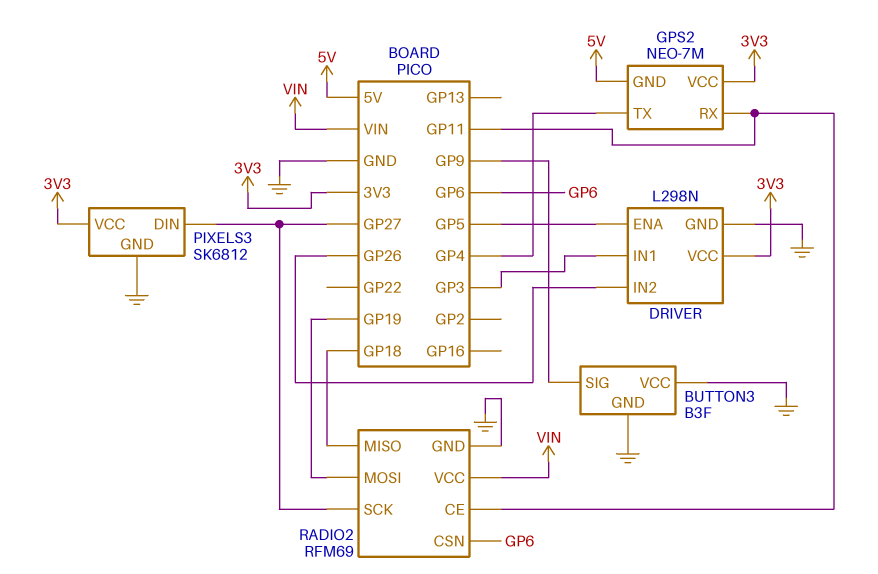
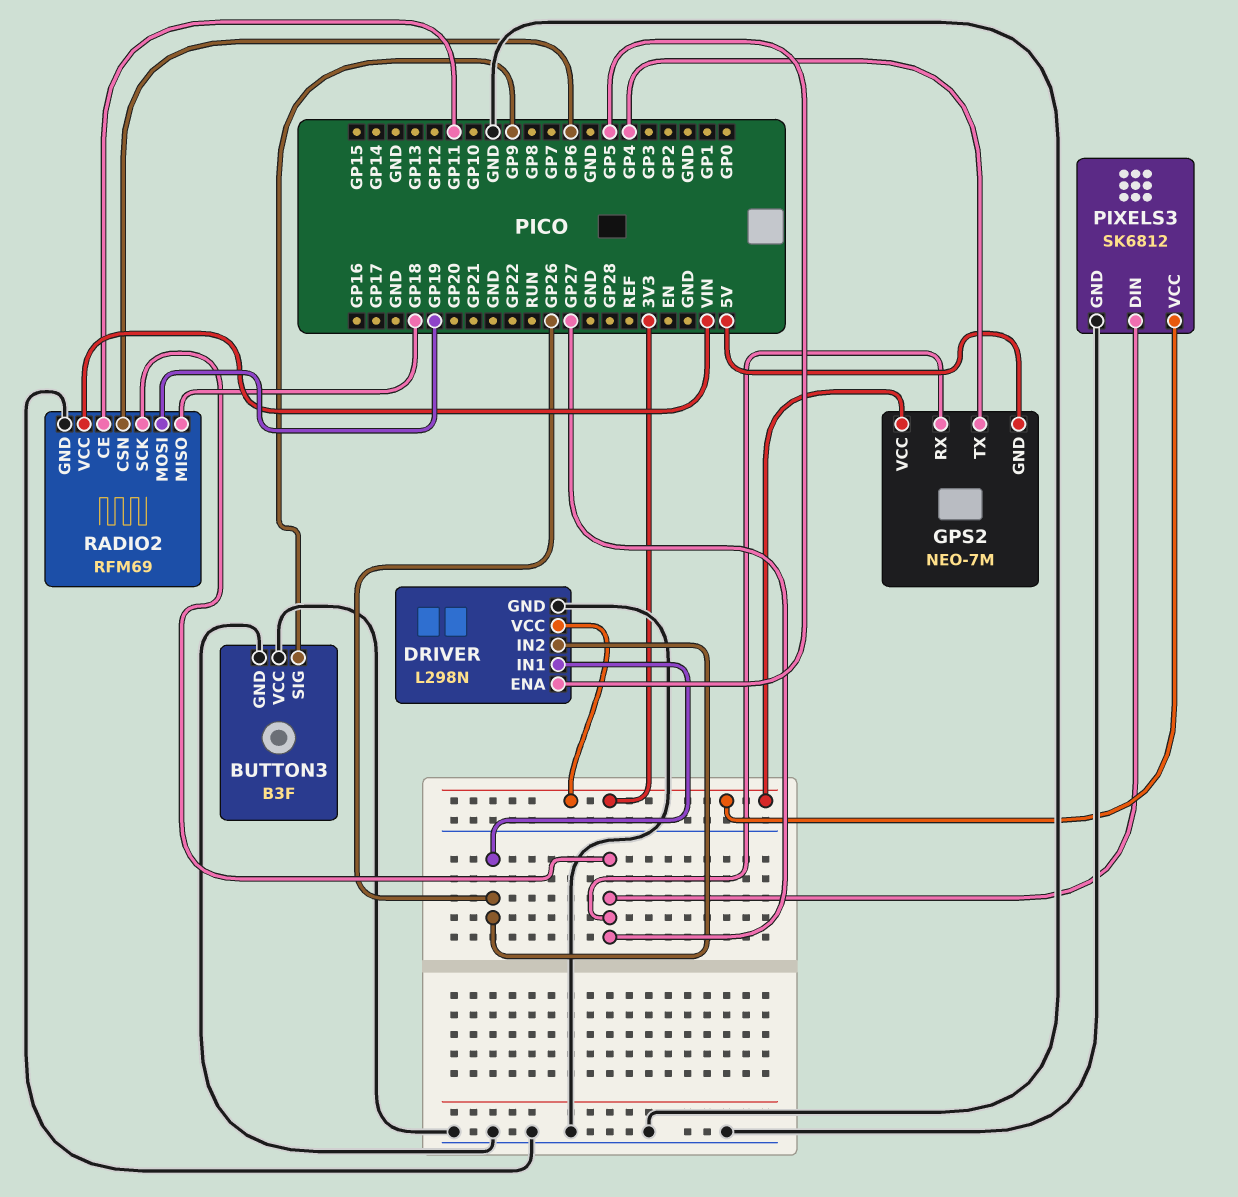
DRIVER pin IN1: GP3 -> GP26
GPS2 pin RX: GP11 -> GP27

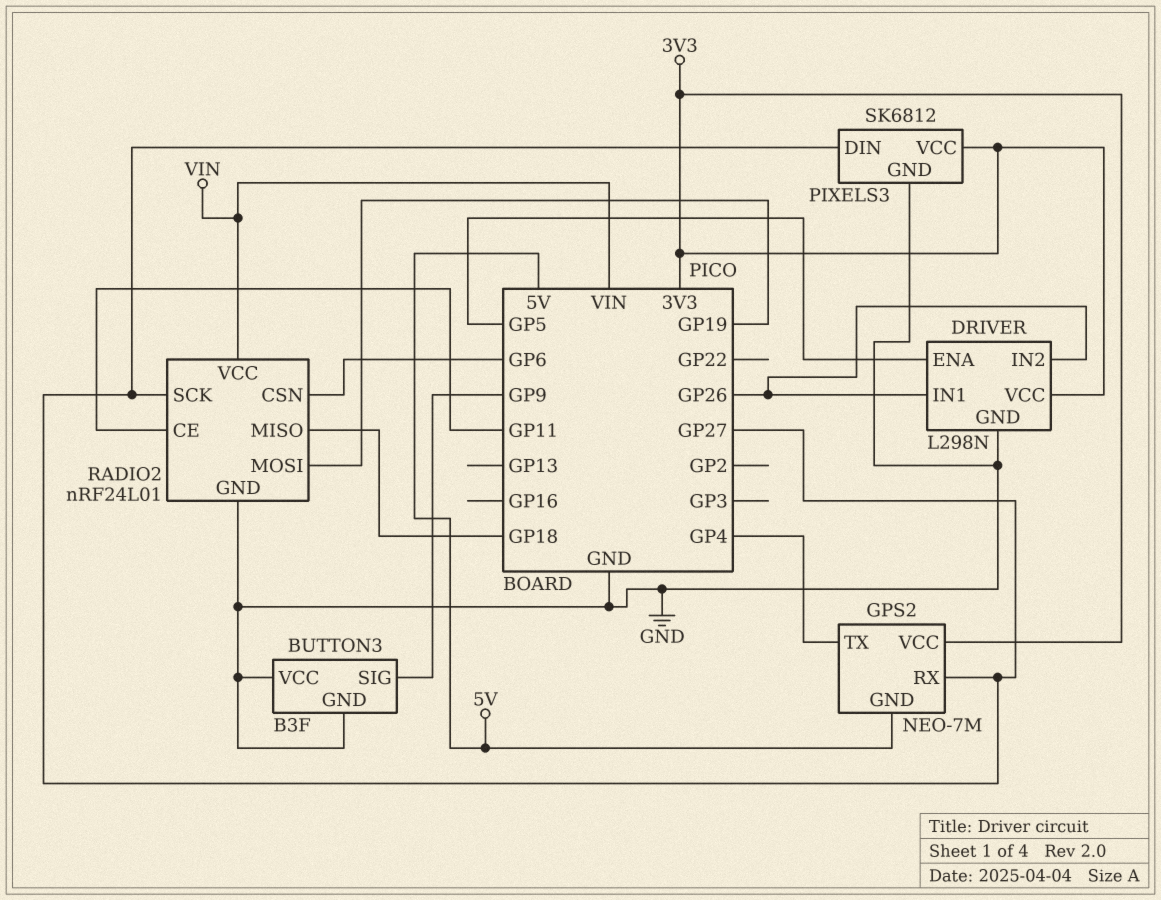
RADIO2: RFM69 -> nRF24L01

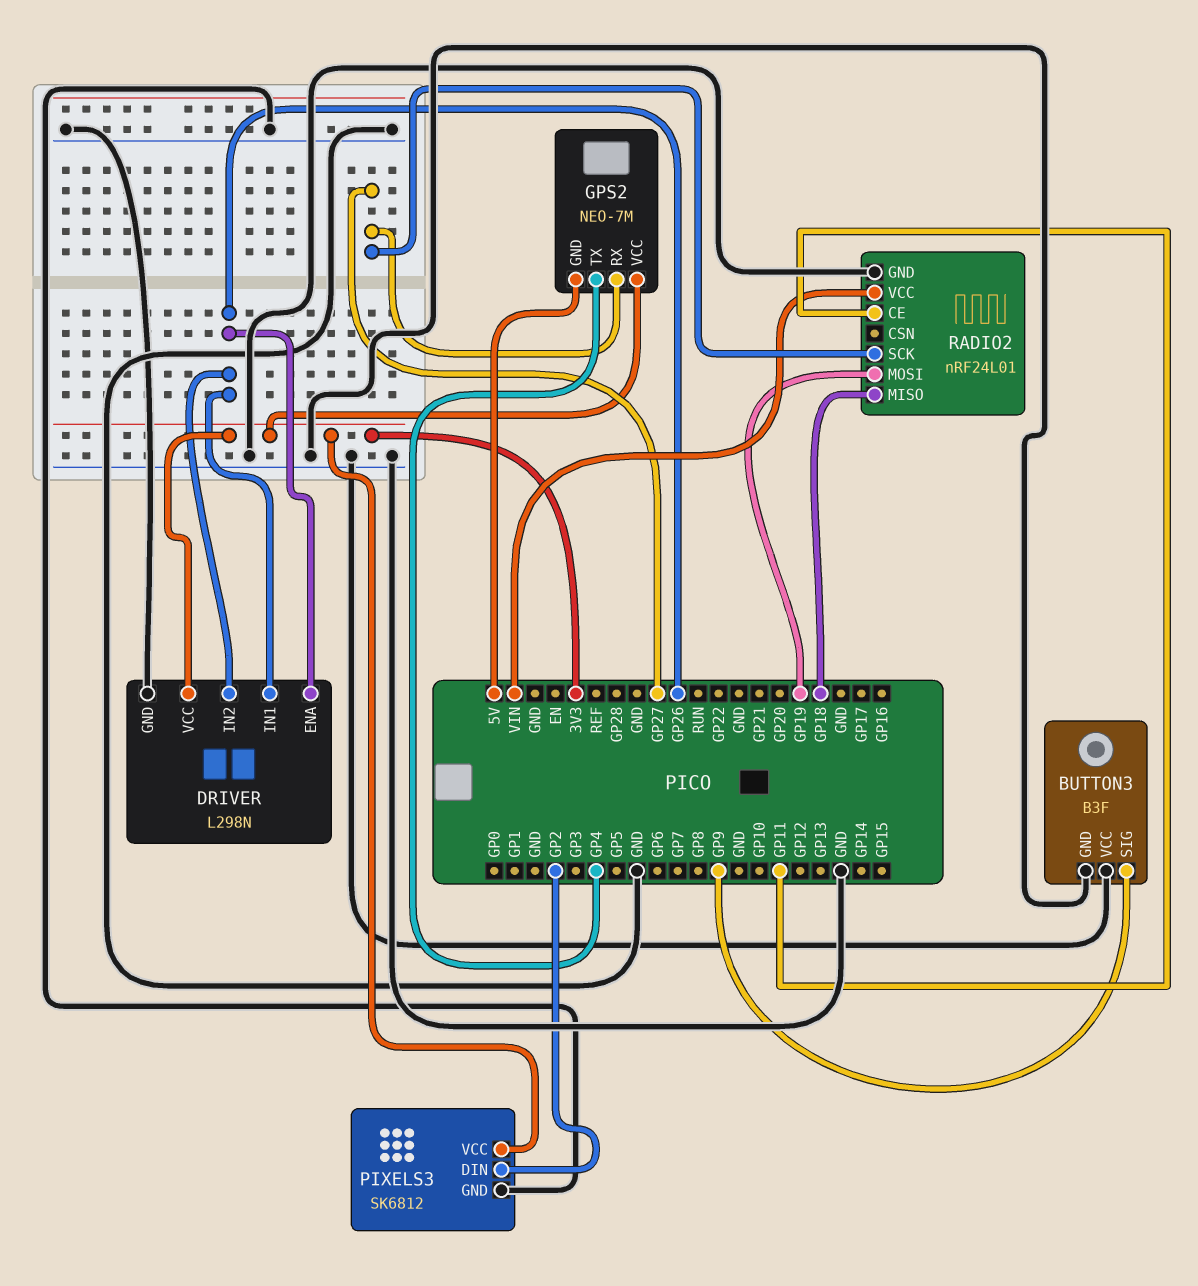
DRIVER pin ENA: GP5 -> GP26
PIXELS3 pin DIN: GP27 -> GP2
RADIO2 pin CSN: GP6 -> none

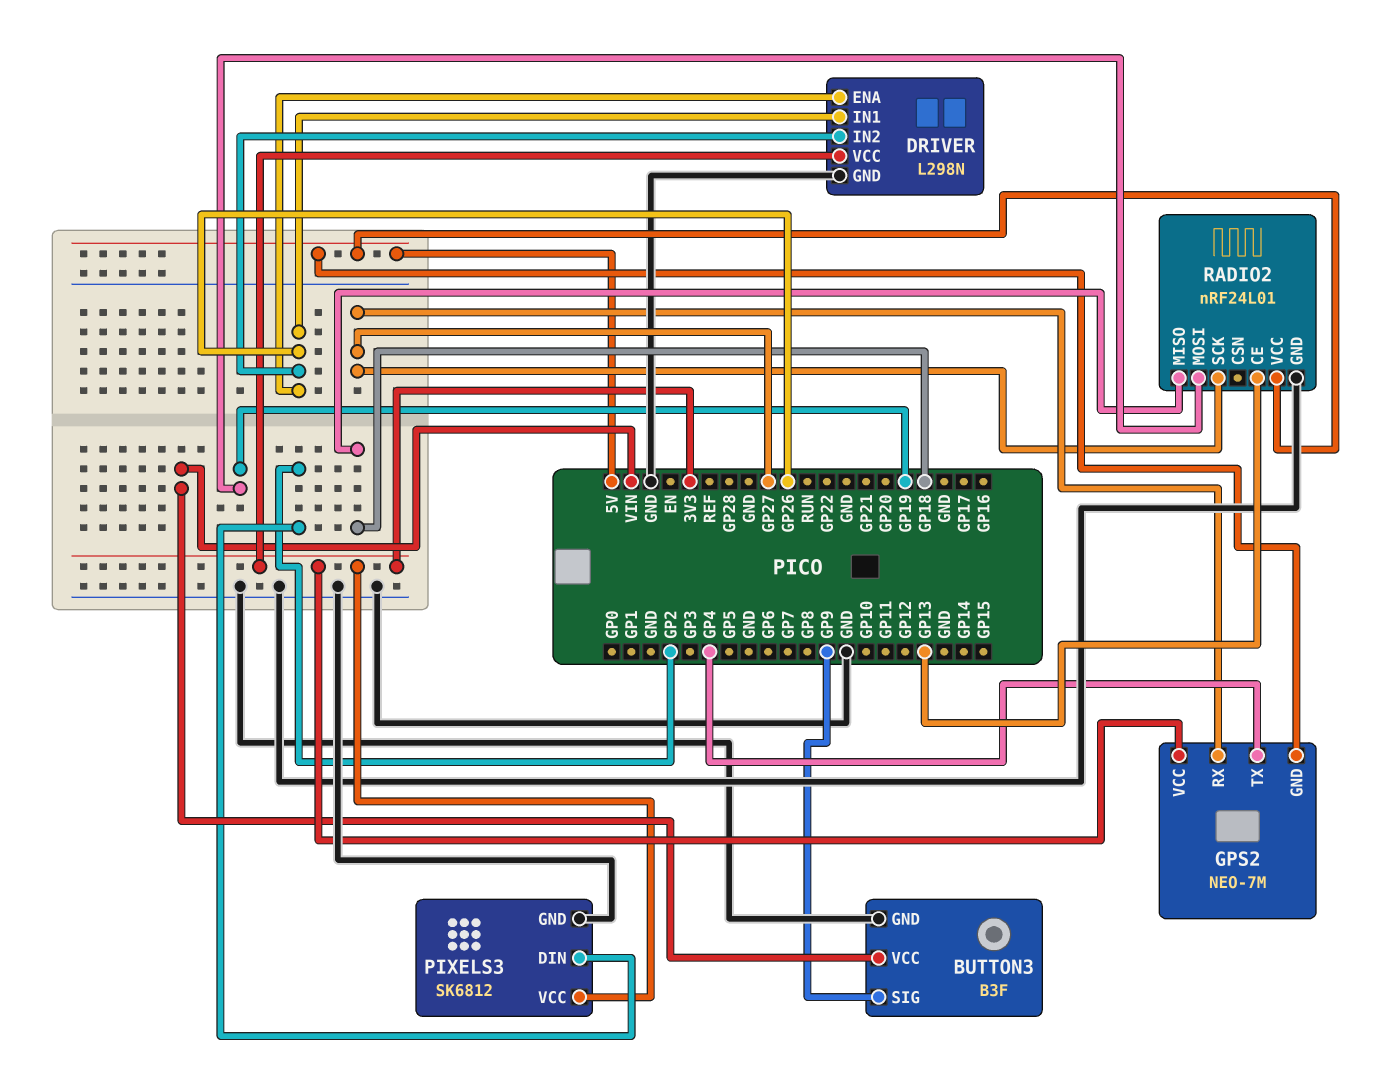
BUTTON3 pin VCC: GND -> VIN
RADIO2 pin CE: GP11 -> GP13
RADIO2 pin VCC: VIN -> 5V

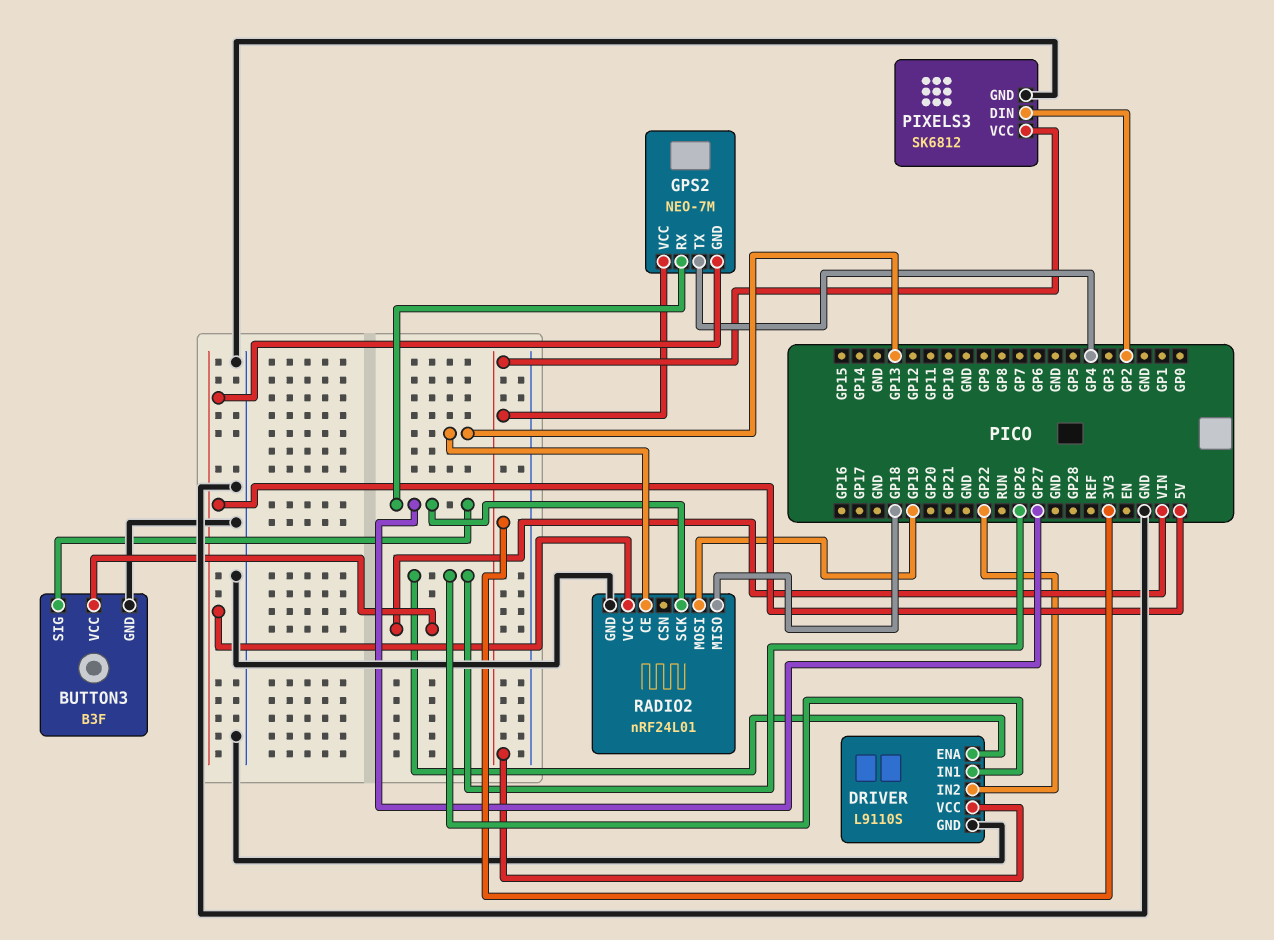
BUTTON3 pin SIG: GP9 -> GP27
DRIVER: L298N -> L9110S
DRIVER pin IN2: GP26 -> GP22

